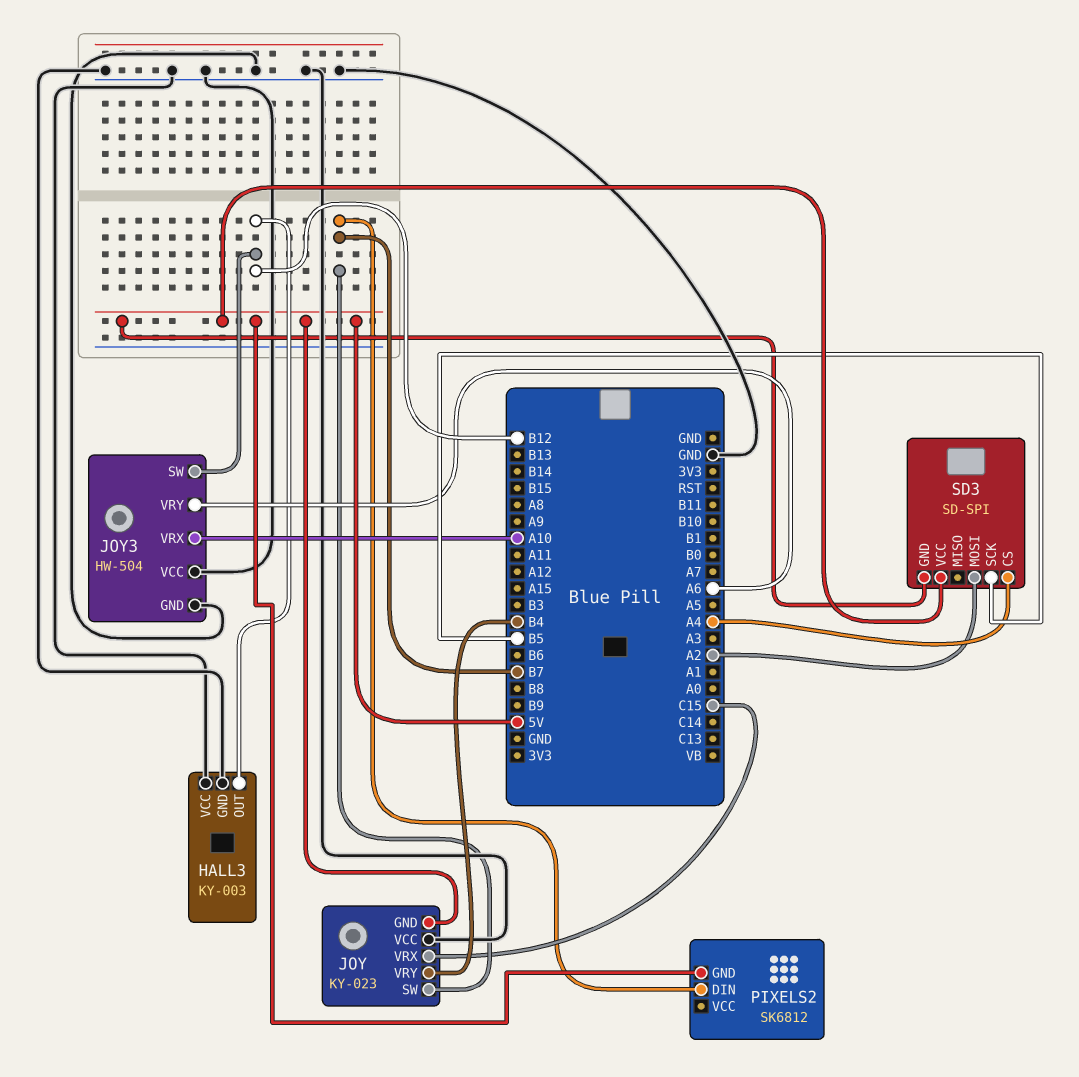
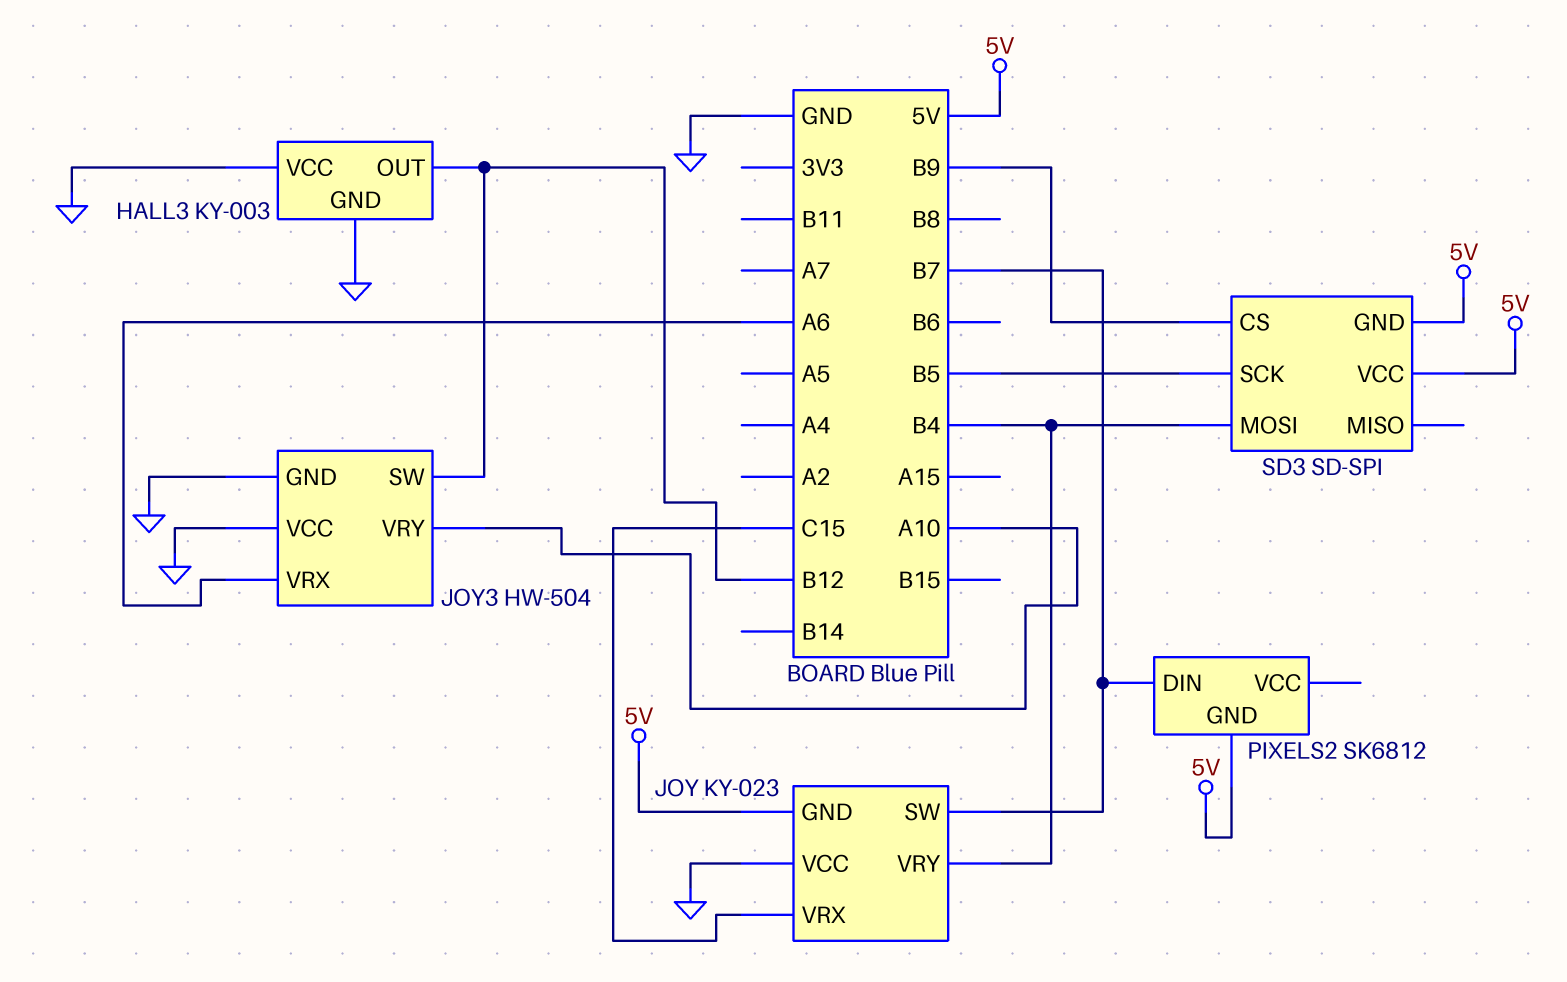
JOY3 pin VRX: A10 -> A6
JOY3 pin VRY: A6 -> A10
SD3 pin CS: A4 -> B9
SD3 pin MOSI: A2 -> B4

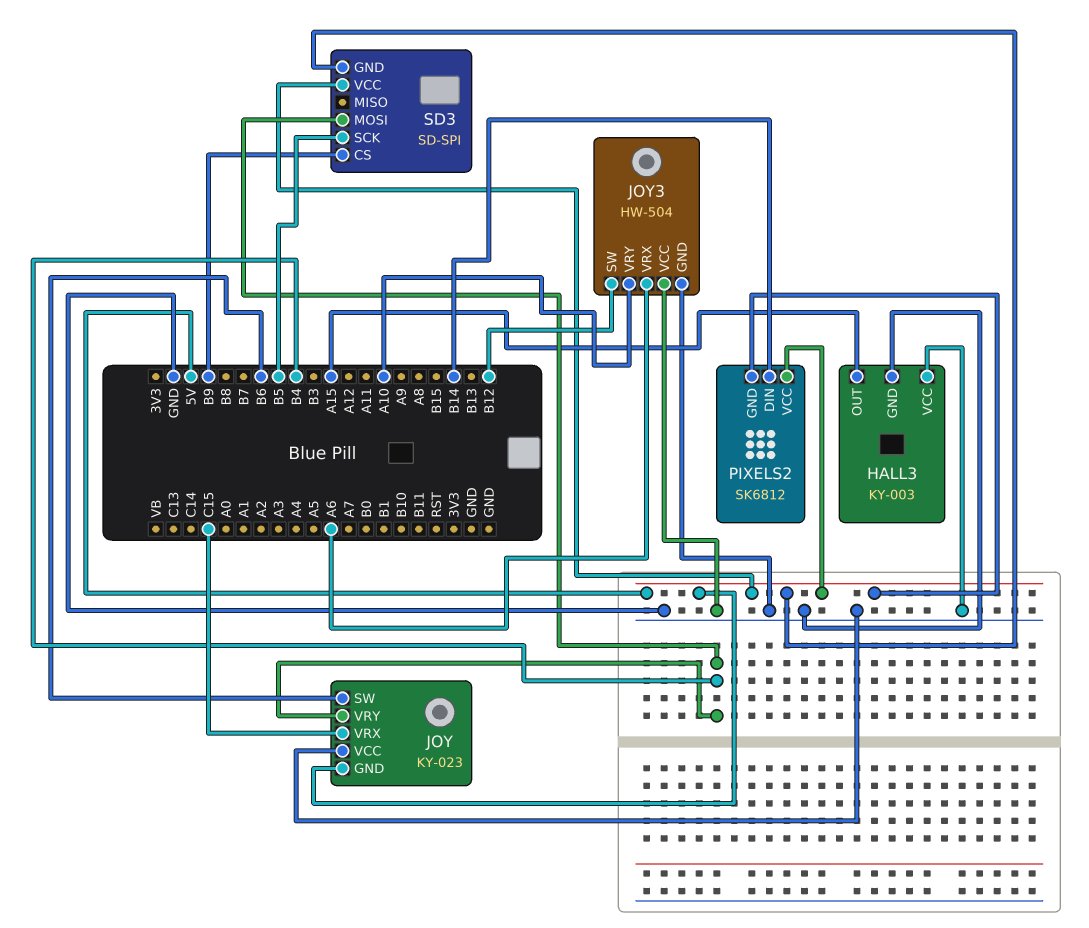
HALL3 pin OUT: B12 -> A15
JOY pin SW: B7 -> B6
PIXELS2 pin DIN: B7 -> B14
PIXELS2 pin VCC: none -> 5V

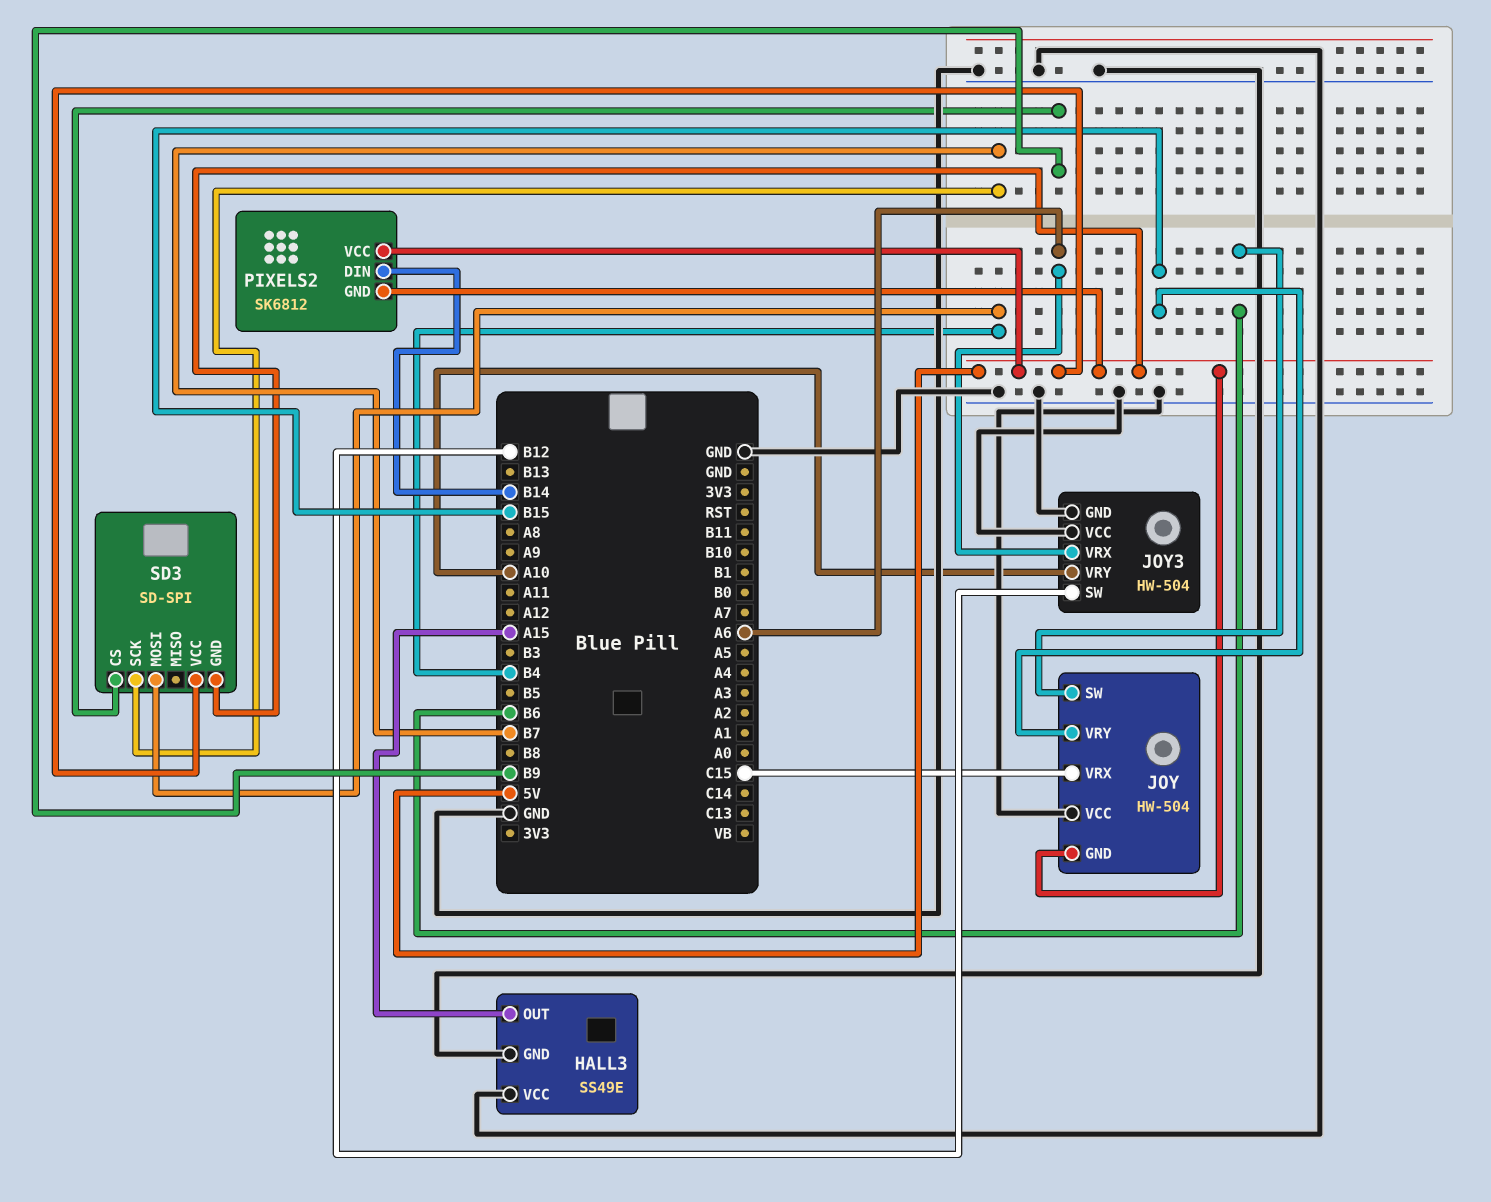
HALL3: KY-003 -> SS49E
JOY: KY-023 -> HW-504
JOY pin VRY: B4 -> B15
SD3 pin SCK: B5 -> B7

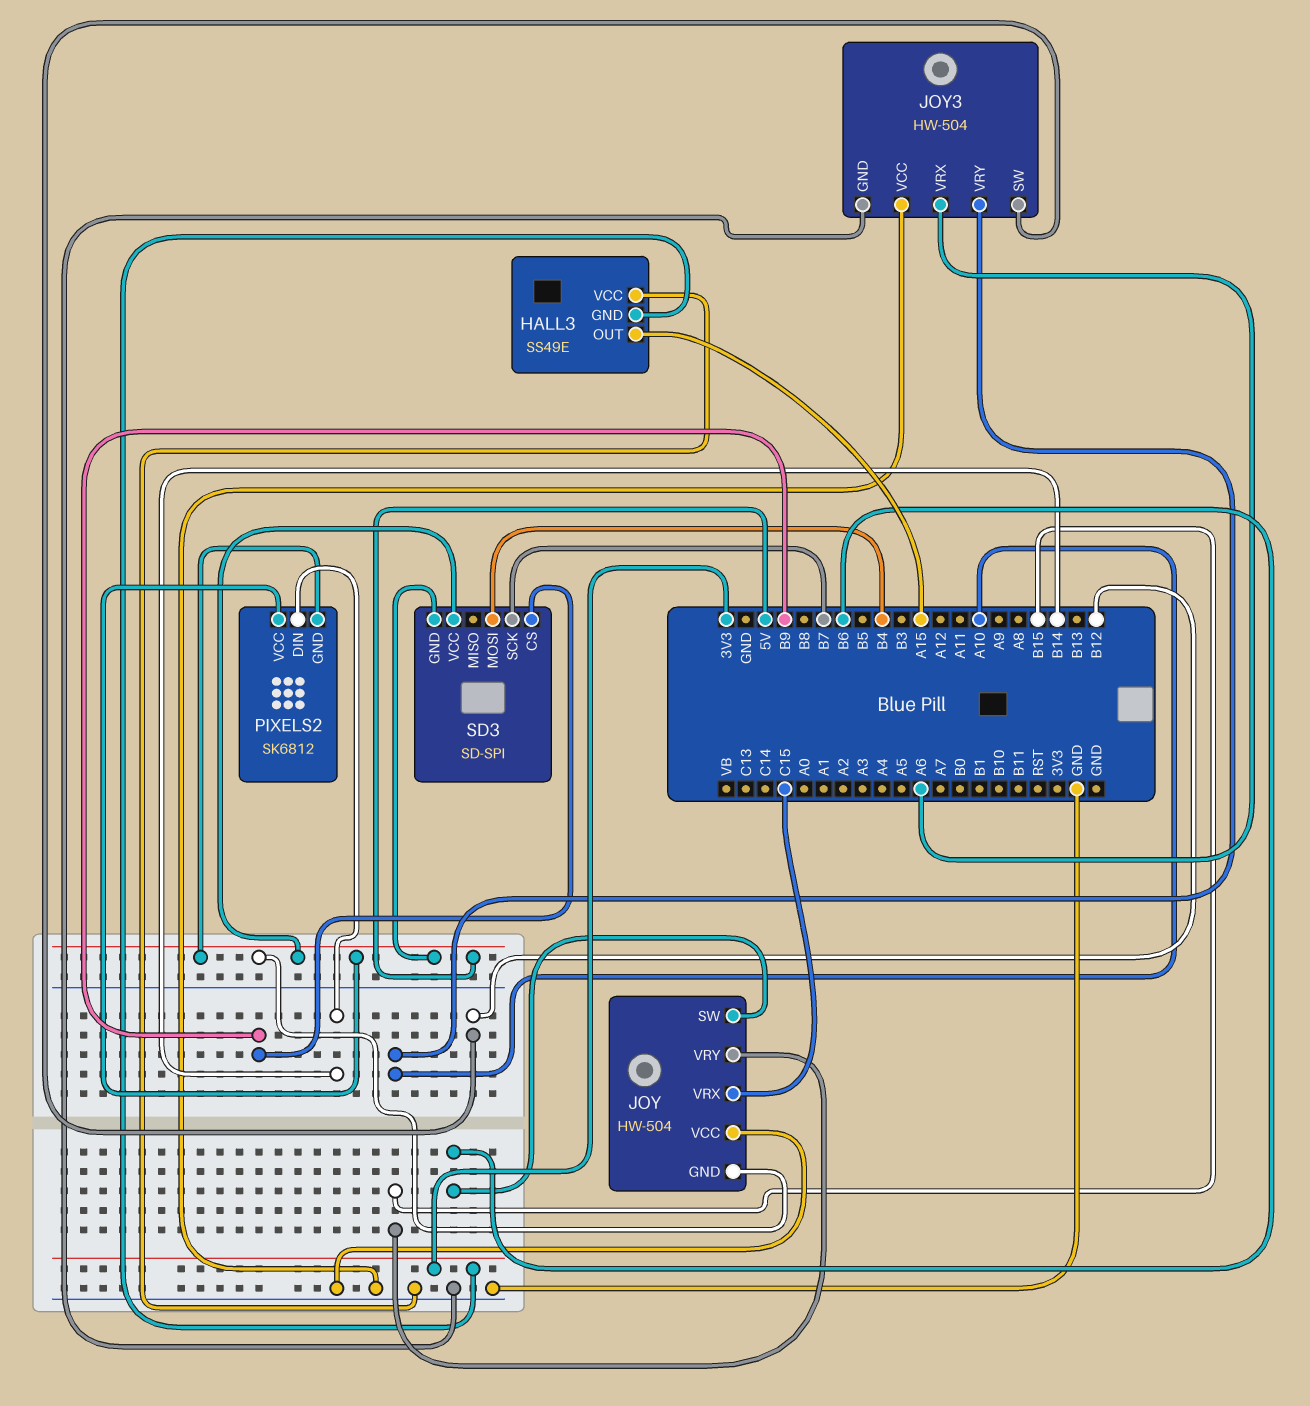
HALL3 pin GND: GND -> 3V3

